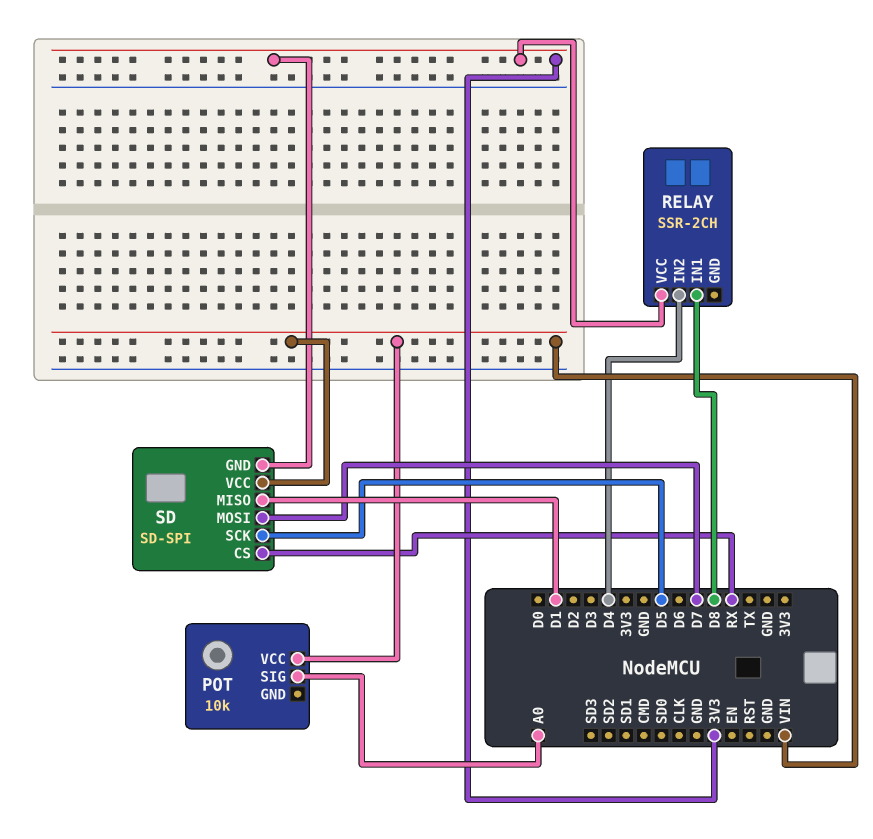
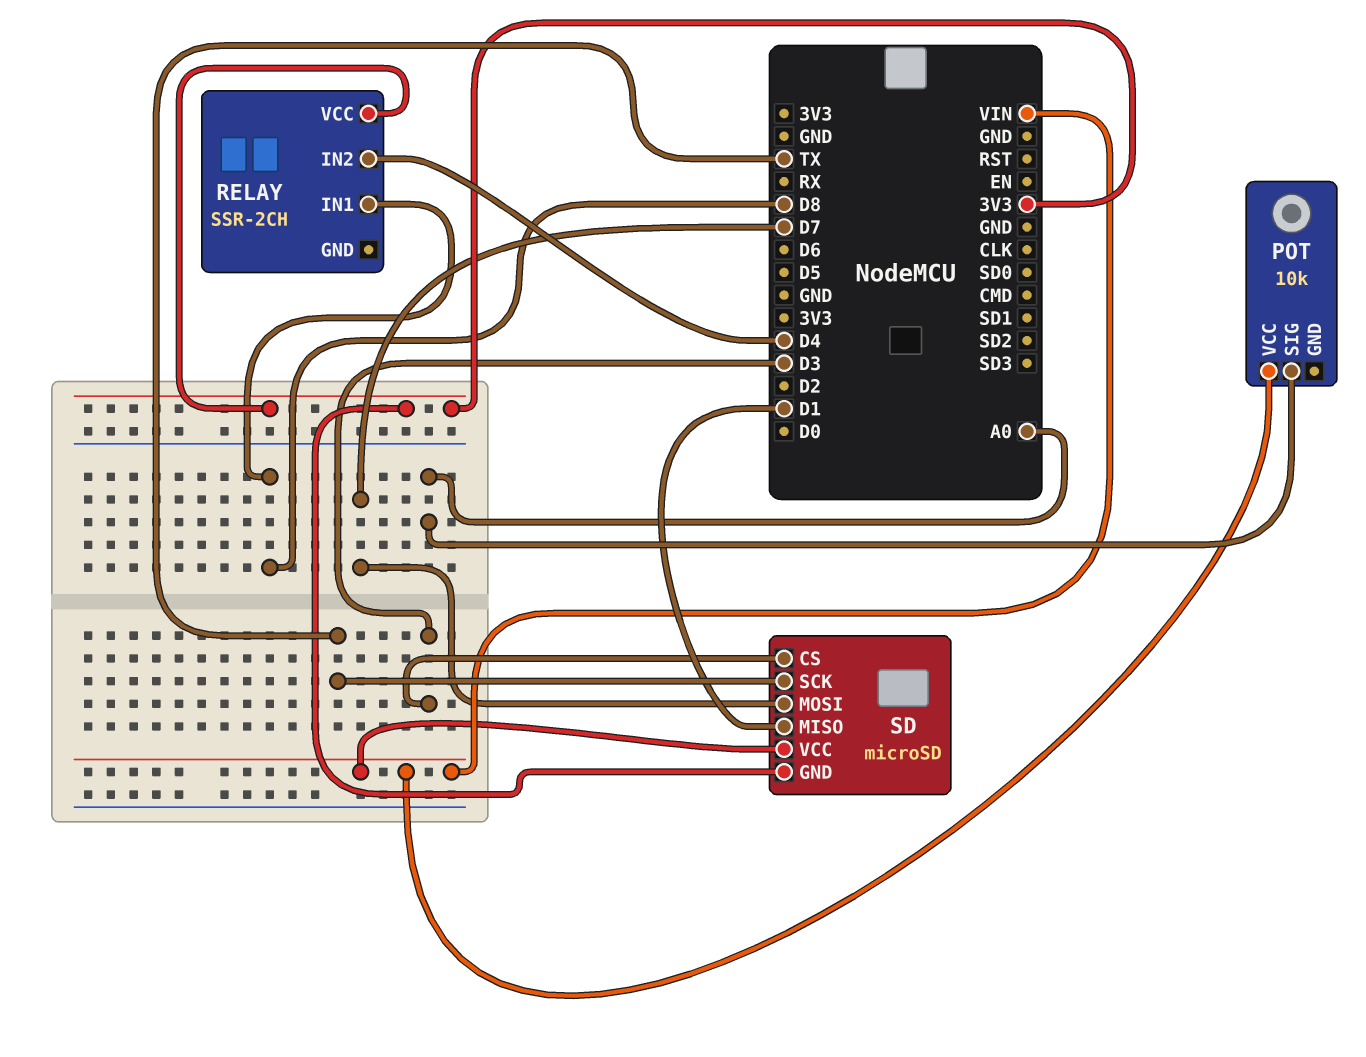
SD: SD-SPI -> microSD
SD pin CS: RX -> D3
SD pin SCK: D5 -> TX

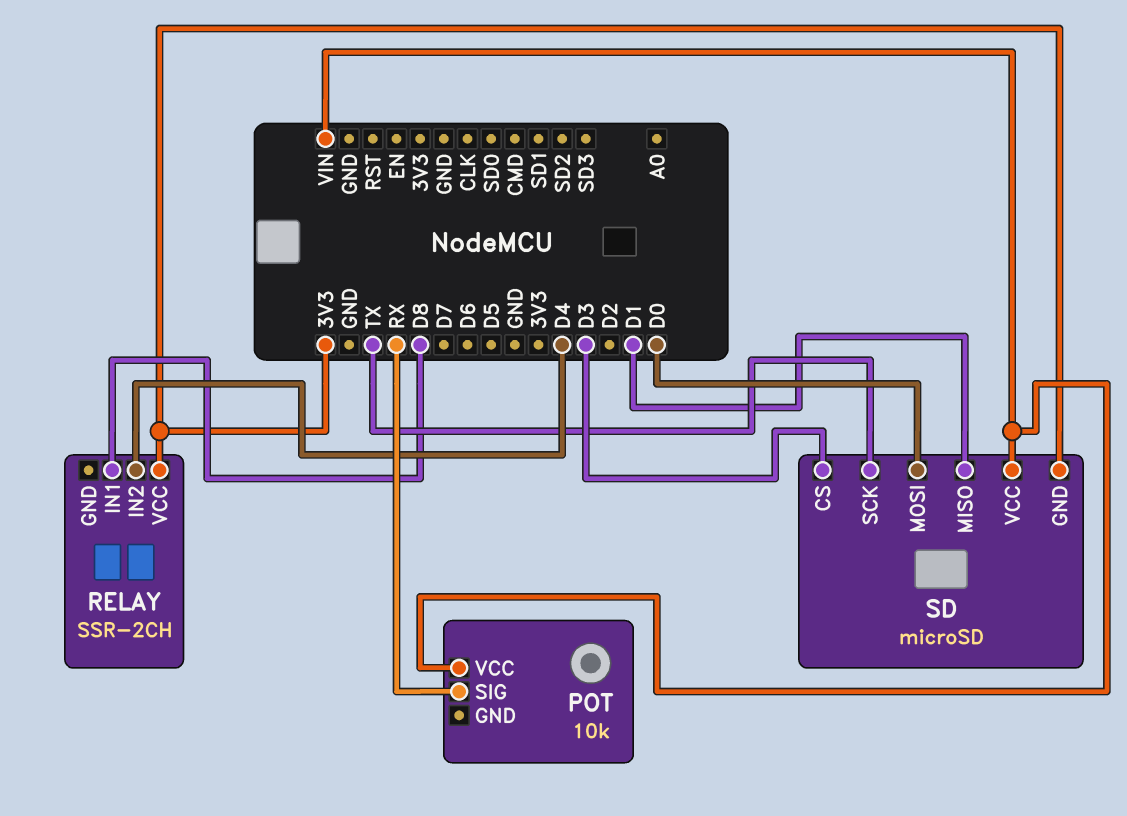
POT pin SIG: A0 -> RX
SD pin MOSI: D7 -> D0

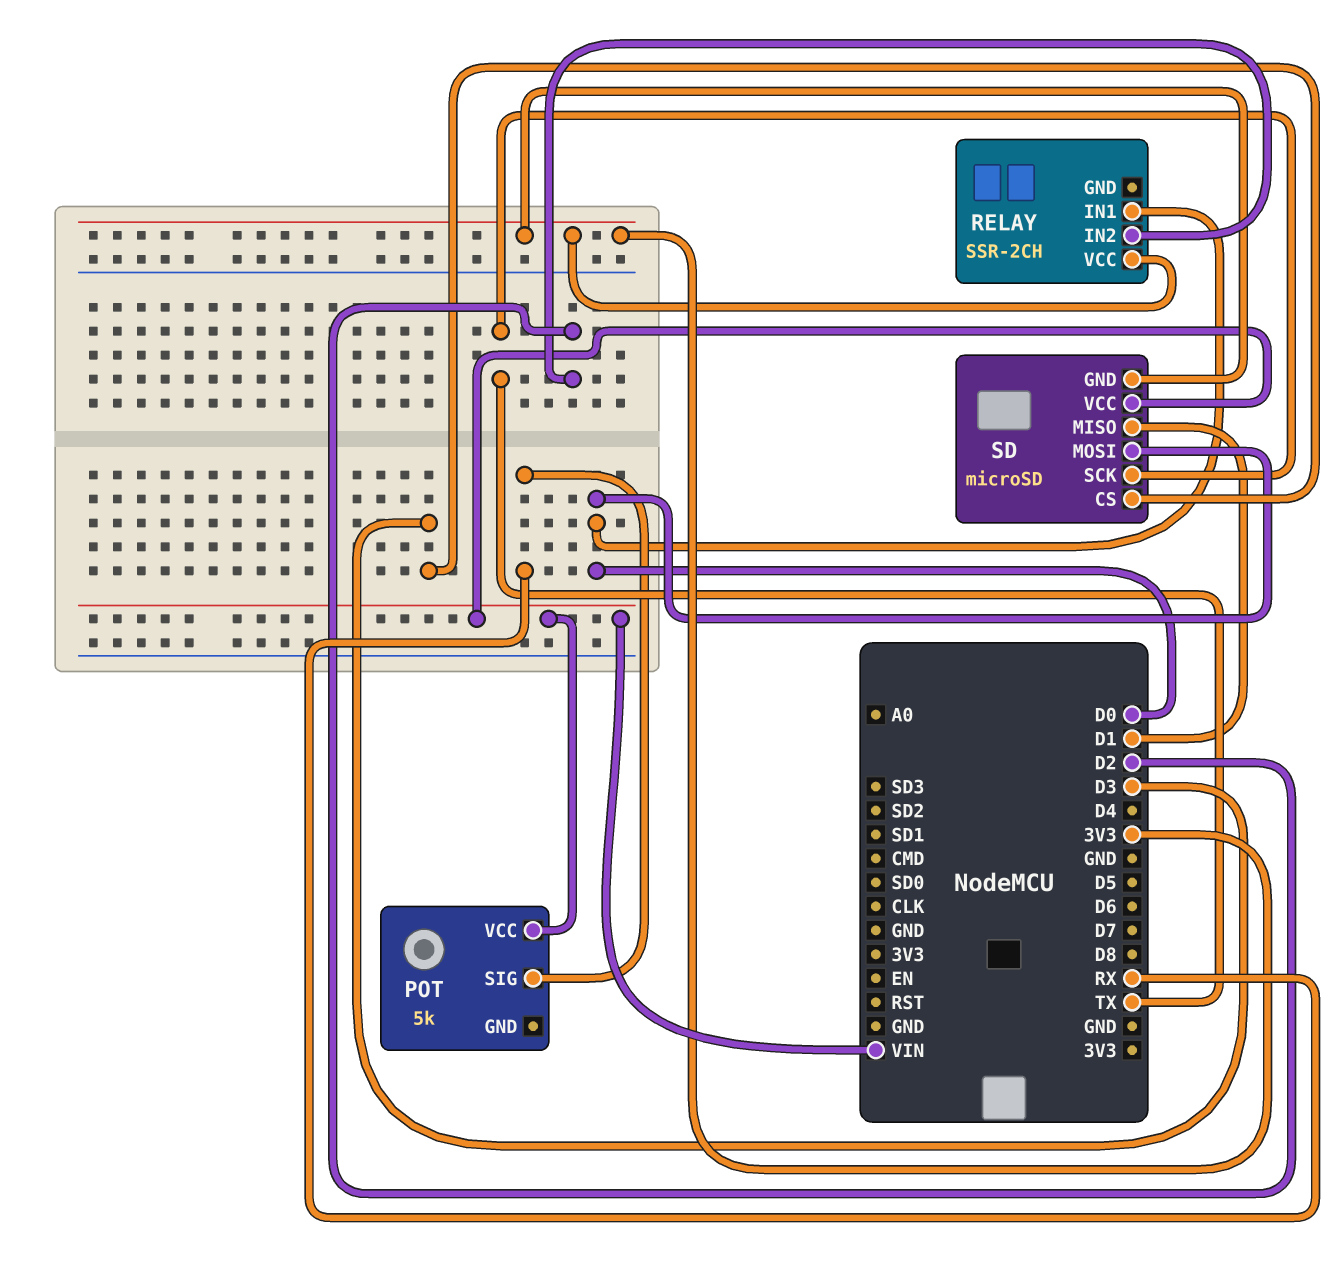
POT: 10k -> 5k
RELAY pin IN1: D8 -> D0
RELAY pin IN2: D4 -> D2

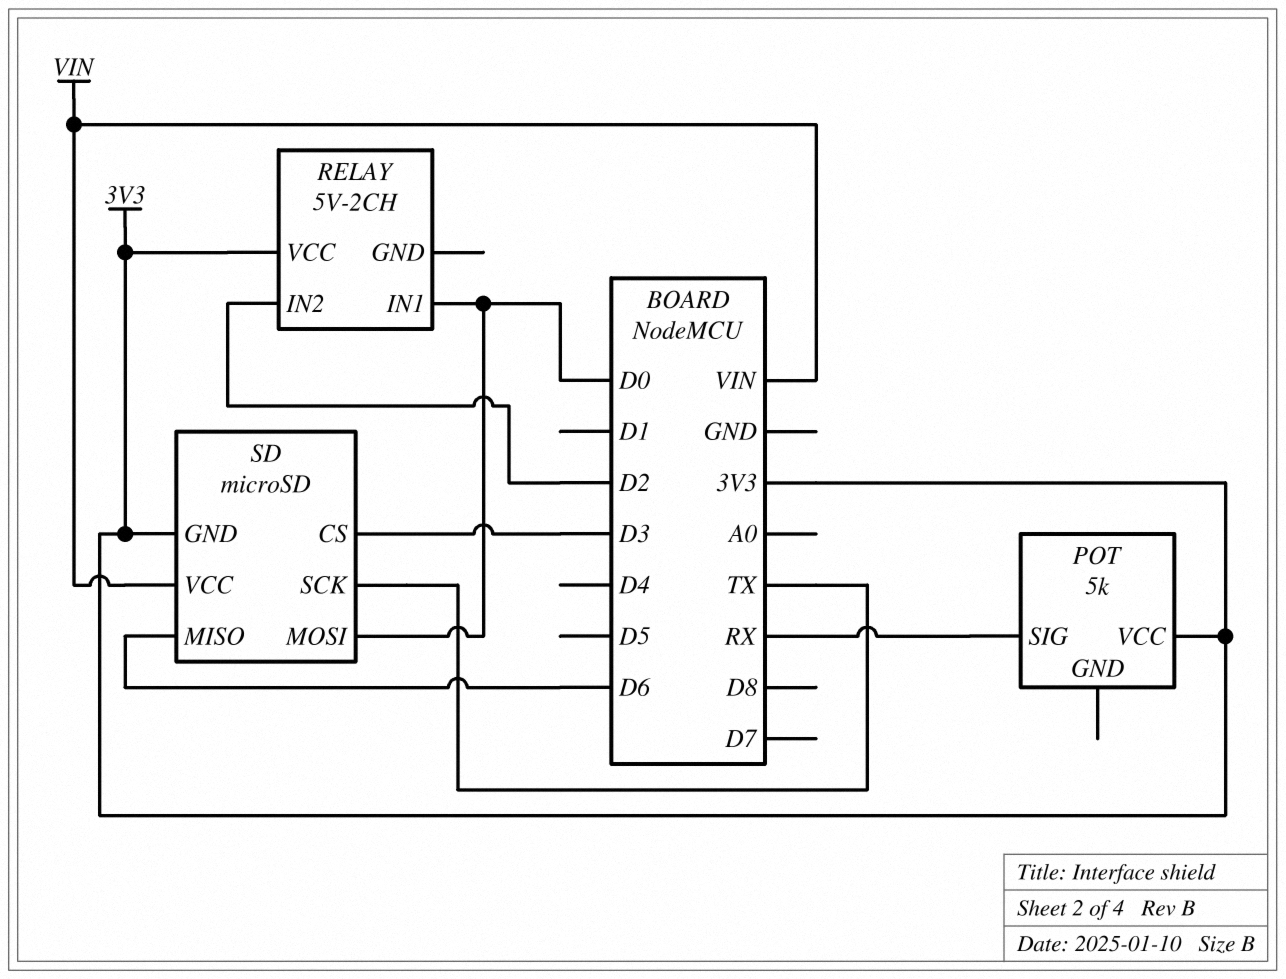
POT pin VCC: VIN -> 3V3
RELAY: SSR-2CH -> 5V-2CH
SD pin MISO: D1 -> D6

